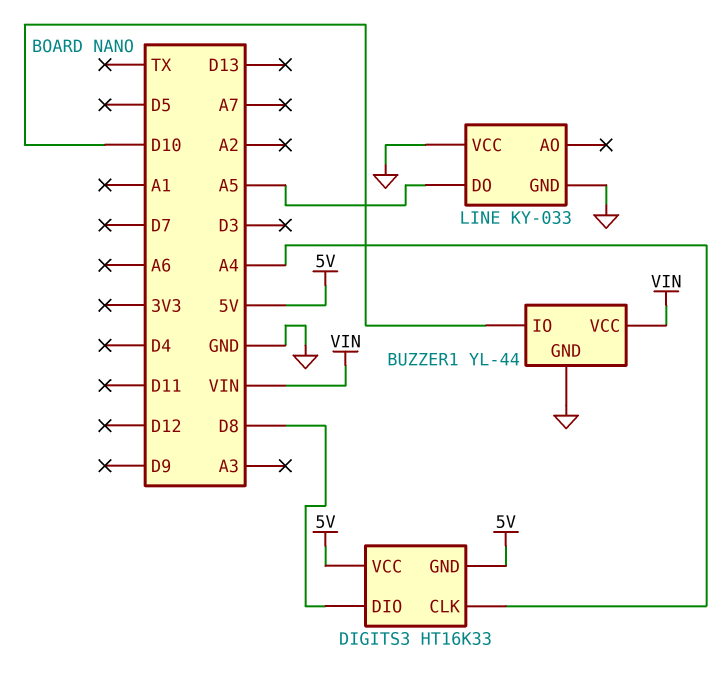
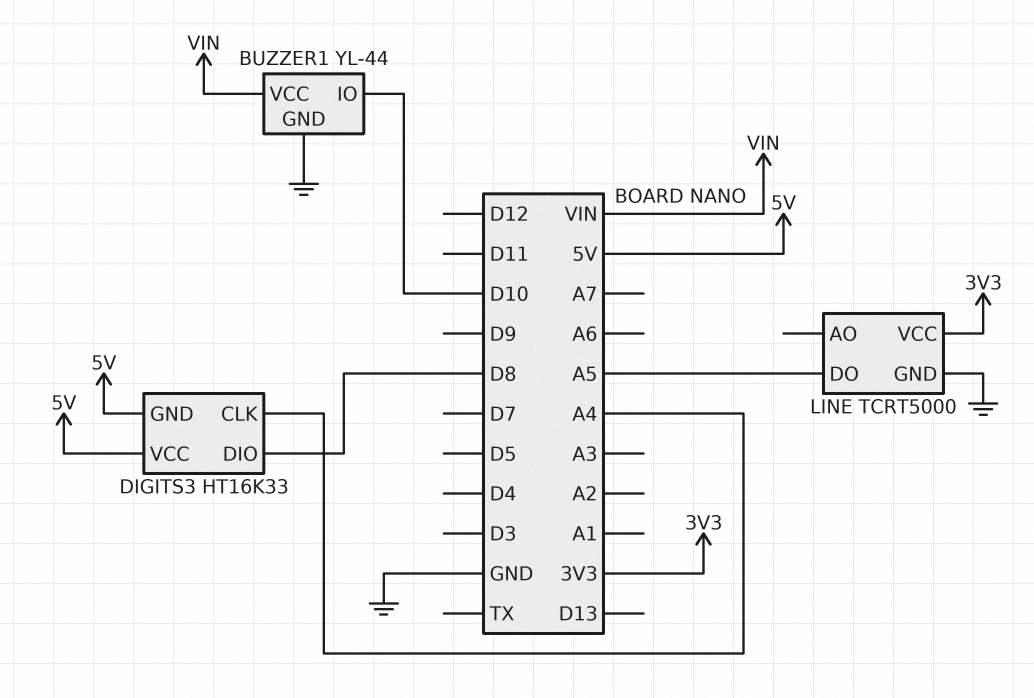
LINE: KY-033 -> TCRT5000
LINE pin VCC: GND -> 3V3

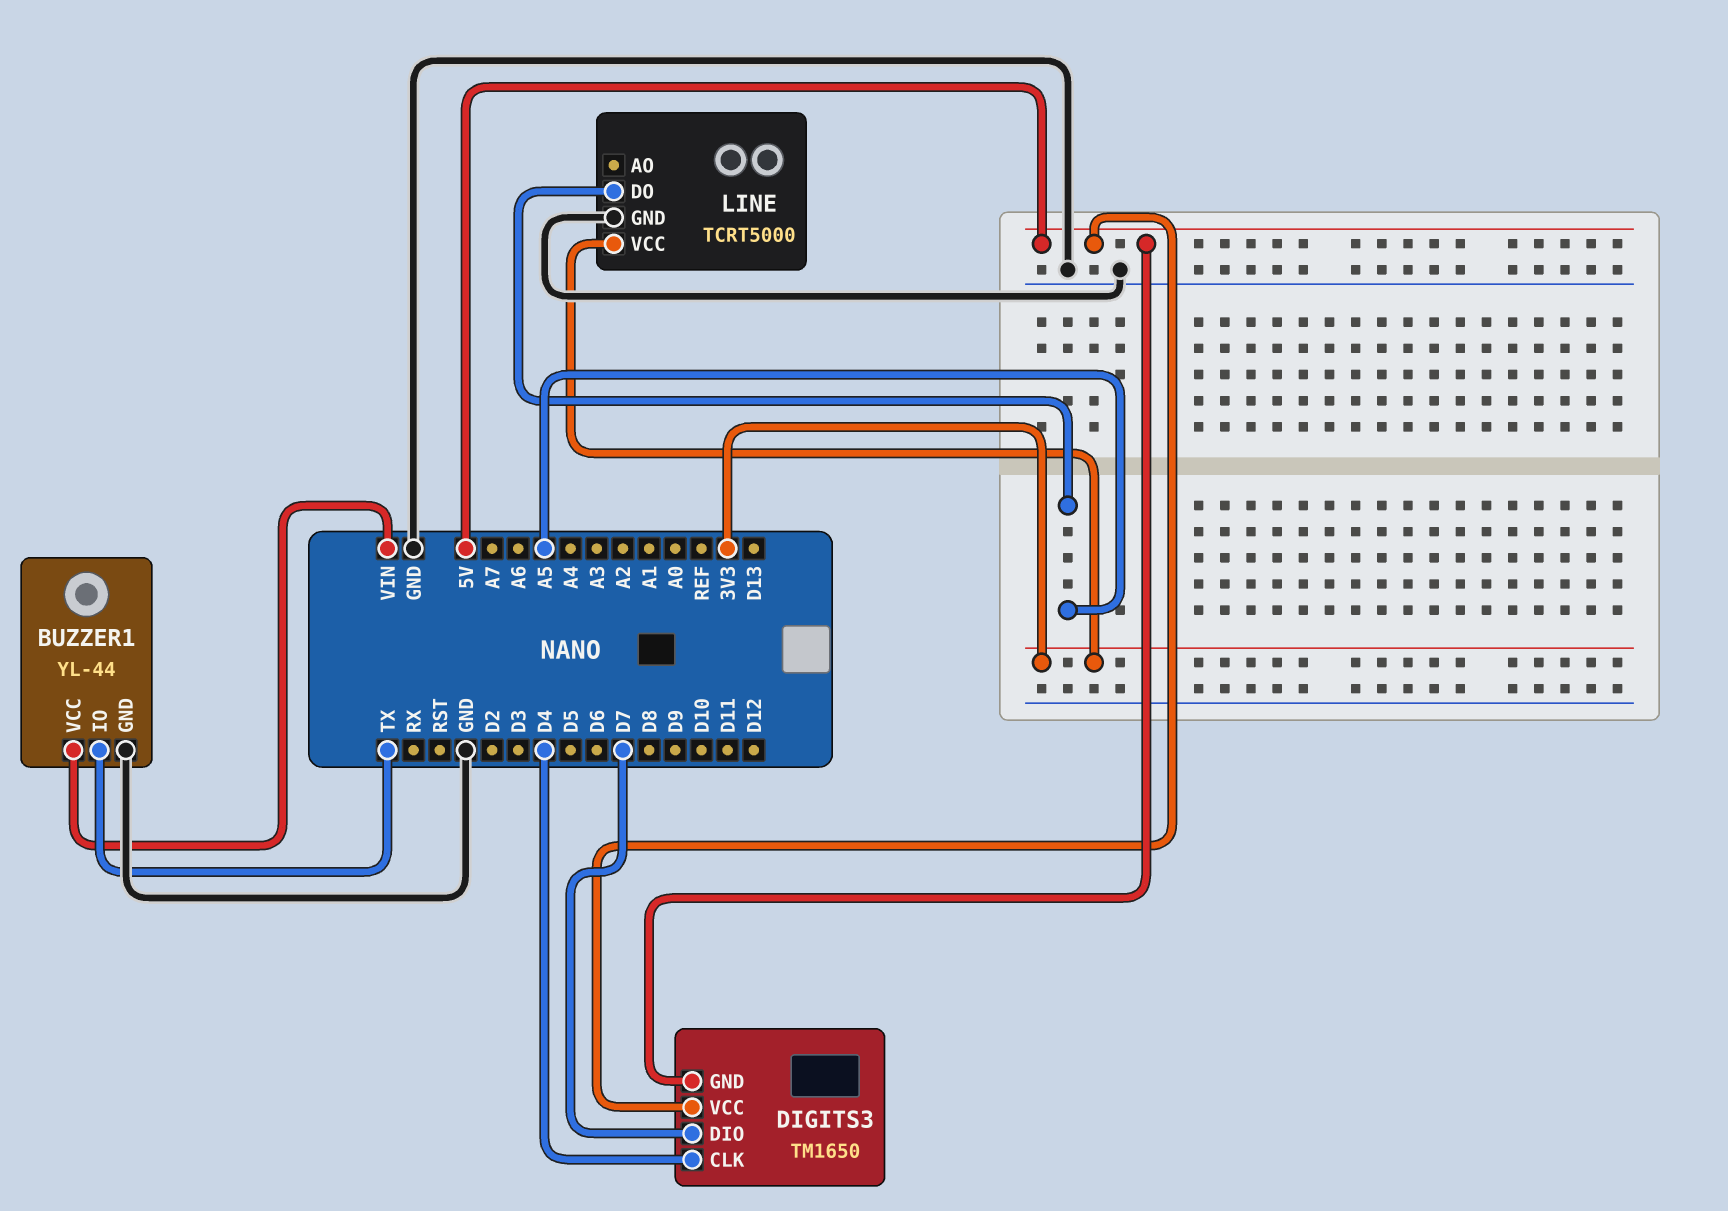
BUZZER1 pin IO: D10 -> TX
DIGITS3: HT16K33 -> TM1650
DIGITS3 pin CLK: A4 -> D4
DIGITS3 pin DIO: D8 -> D7

